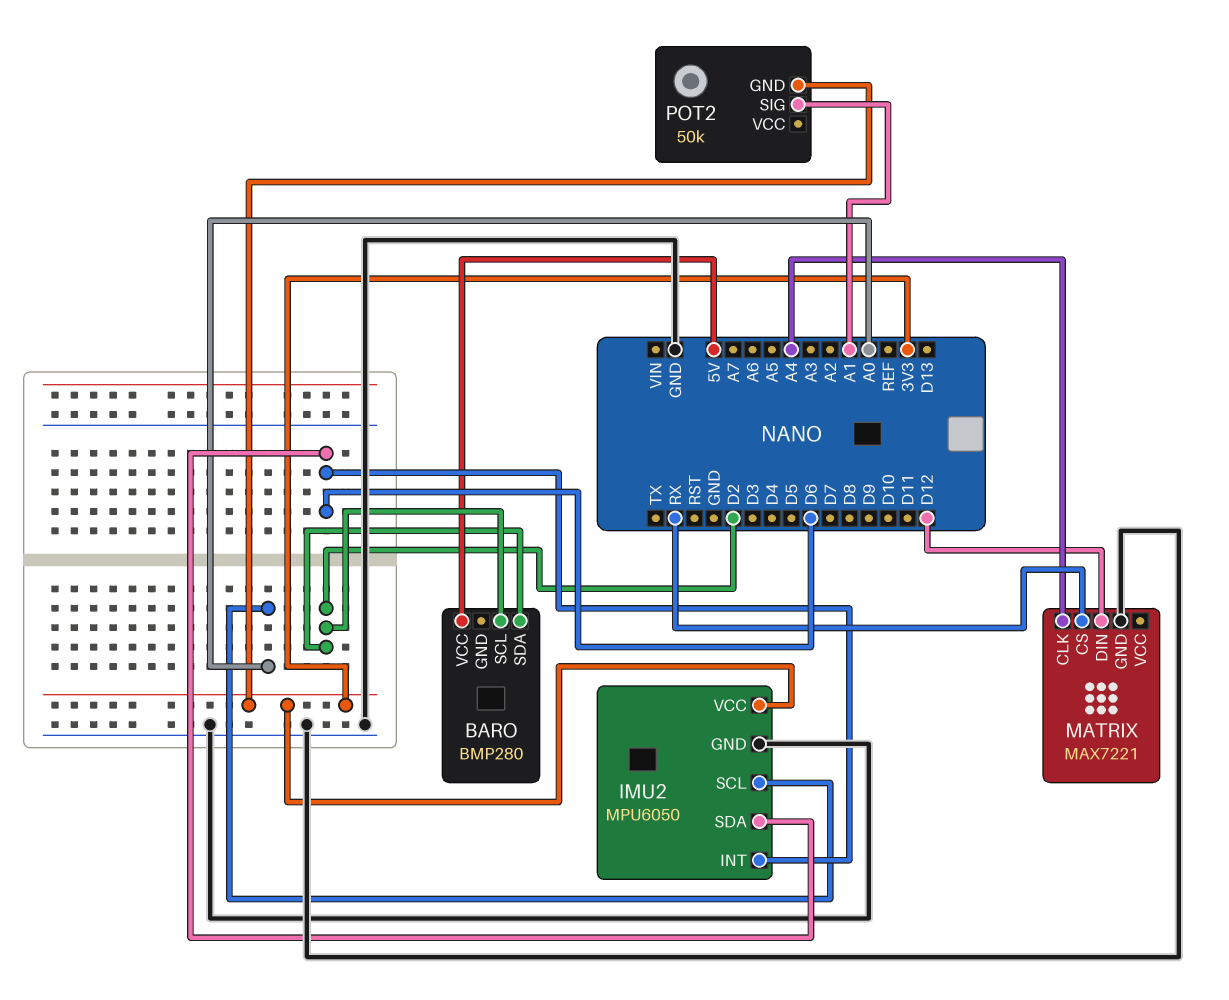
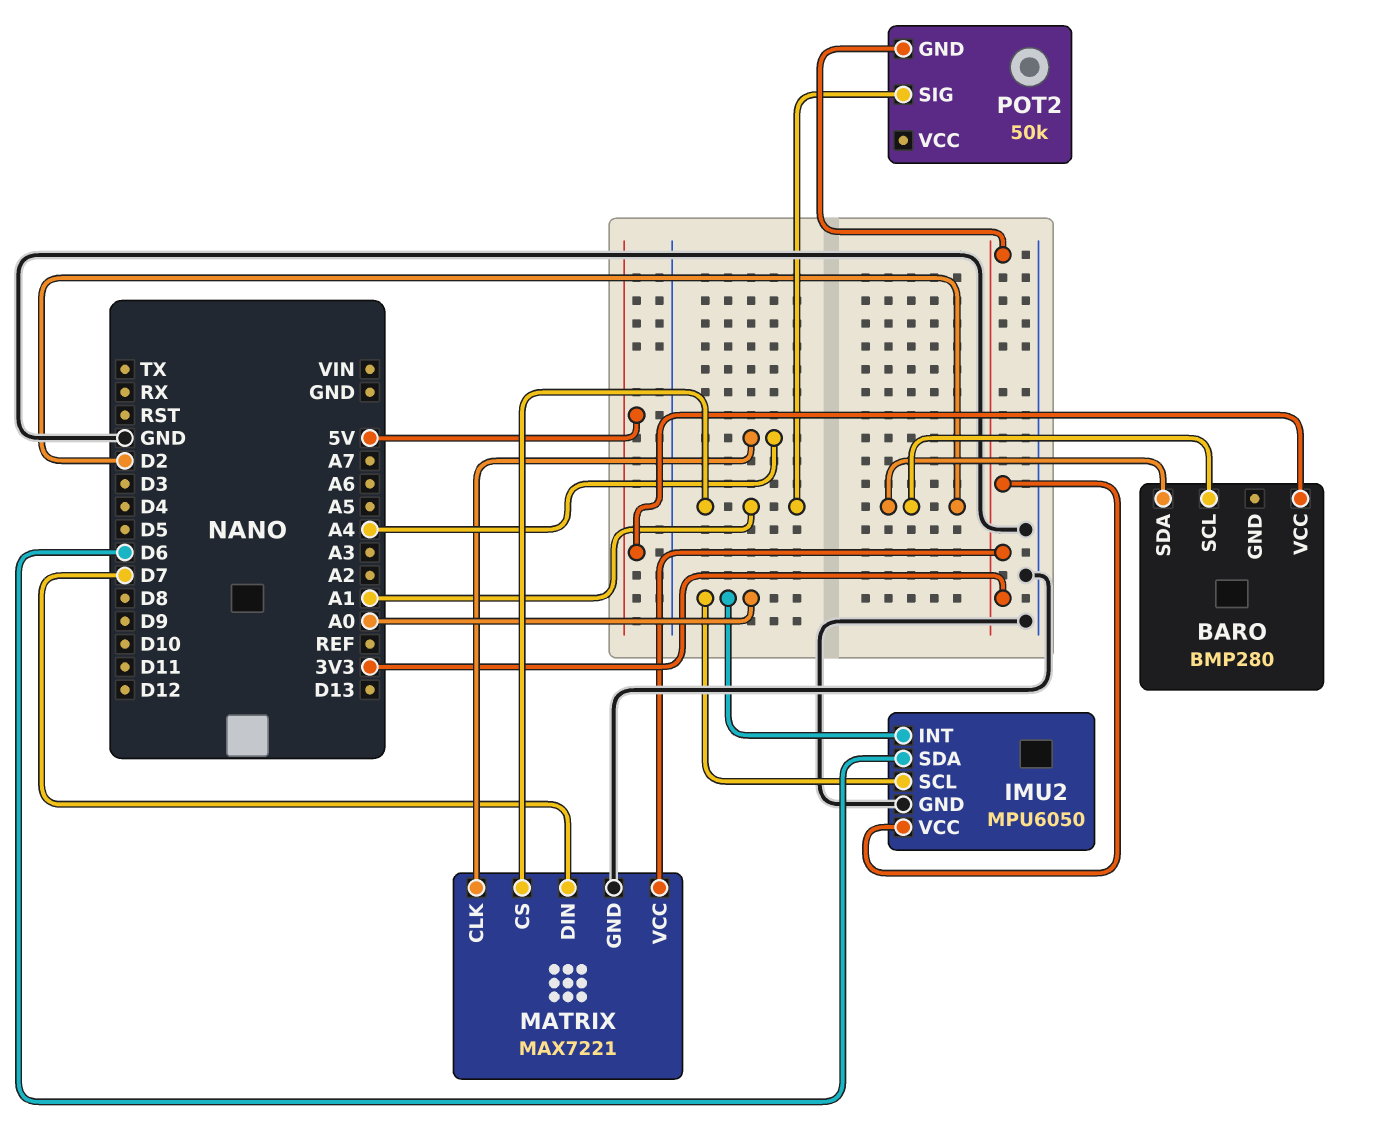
IMU2 pin INT: D6 -> A0
MATRIX pin CS: RX -> A1
MATRIX pin DIN: D12 -> D7
MATRIX pin VCC: none -> 3V3

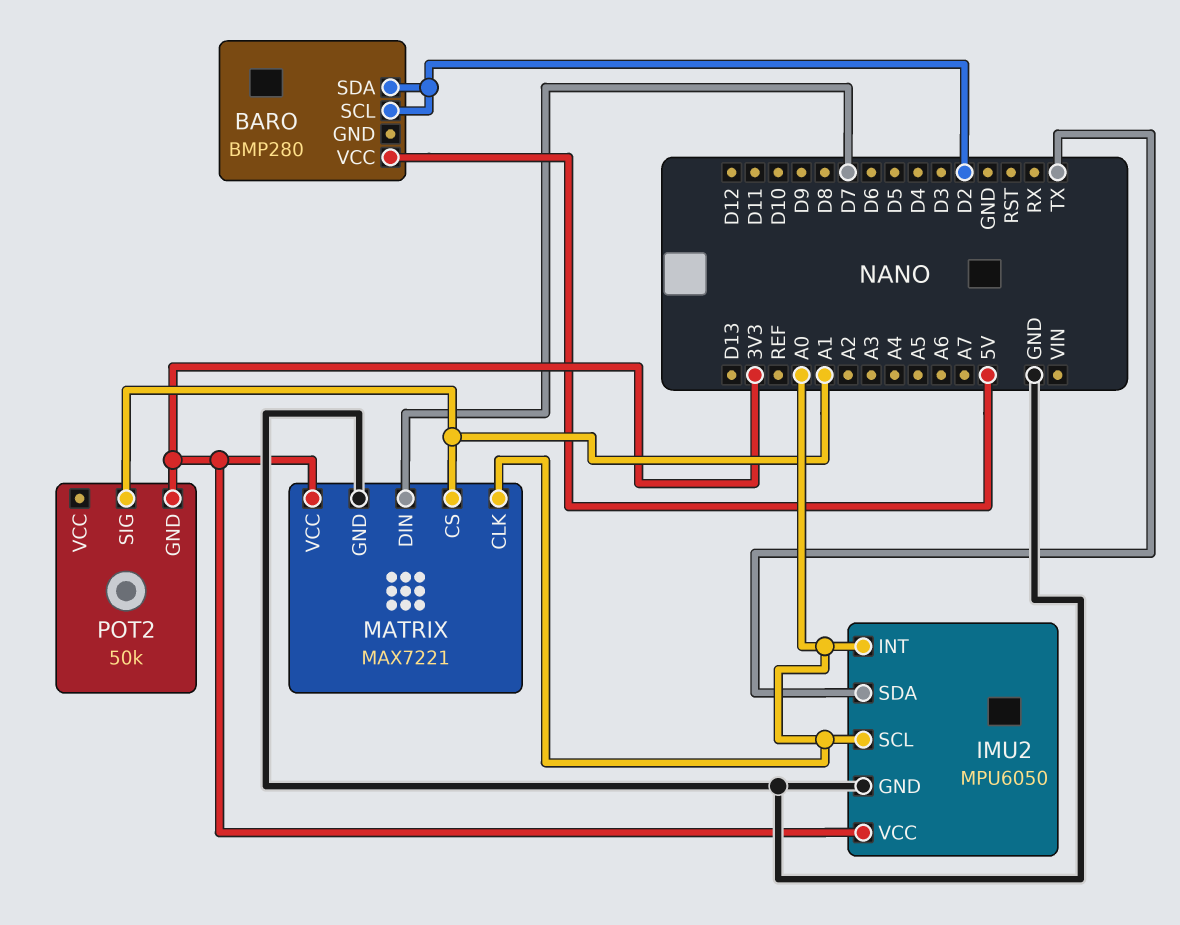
IMU2 pin SDA: D6 -> TX
MATRIX pin CLK: A4 -> A0

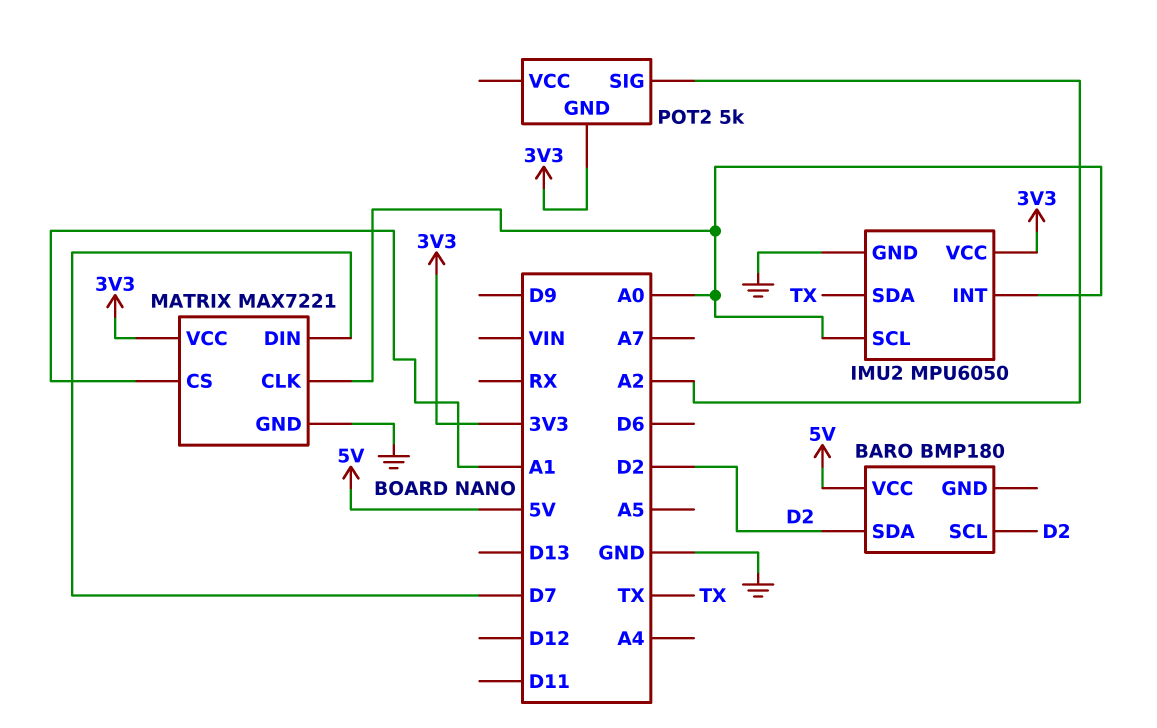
BARO: BMP280 -> BMP180
POT2: 50k -> 5k
POT2 pin SIG: A1 -> A2

